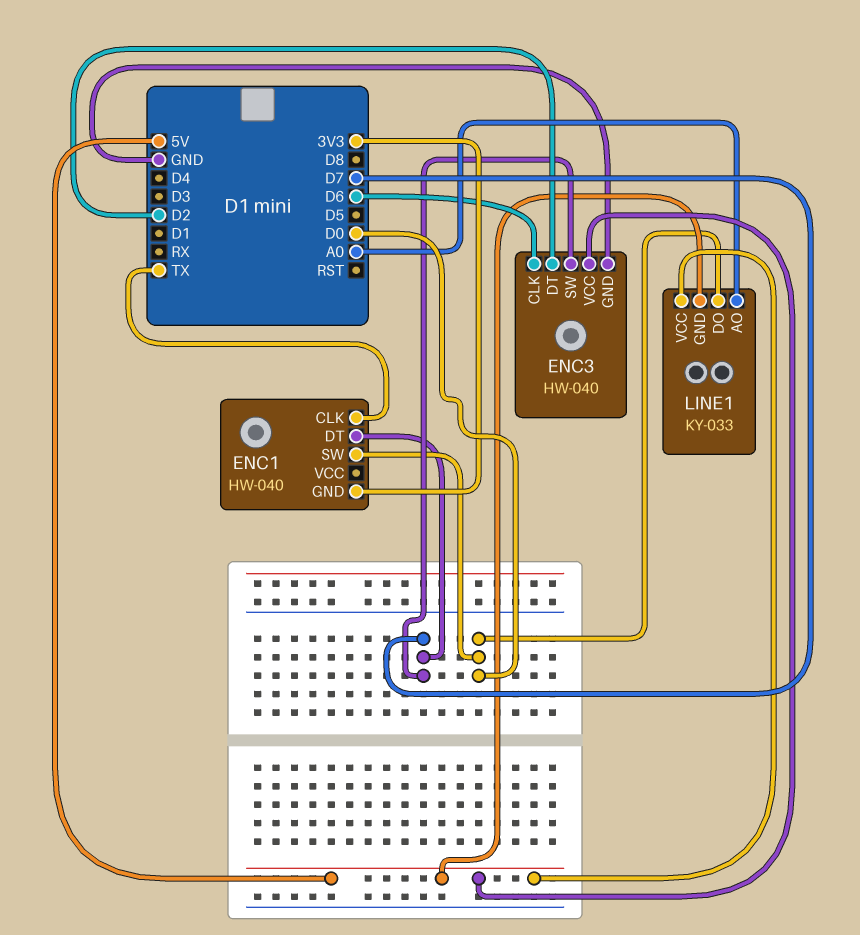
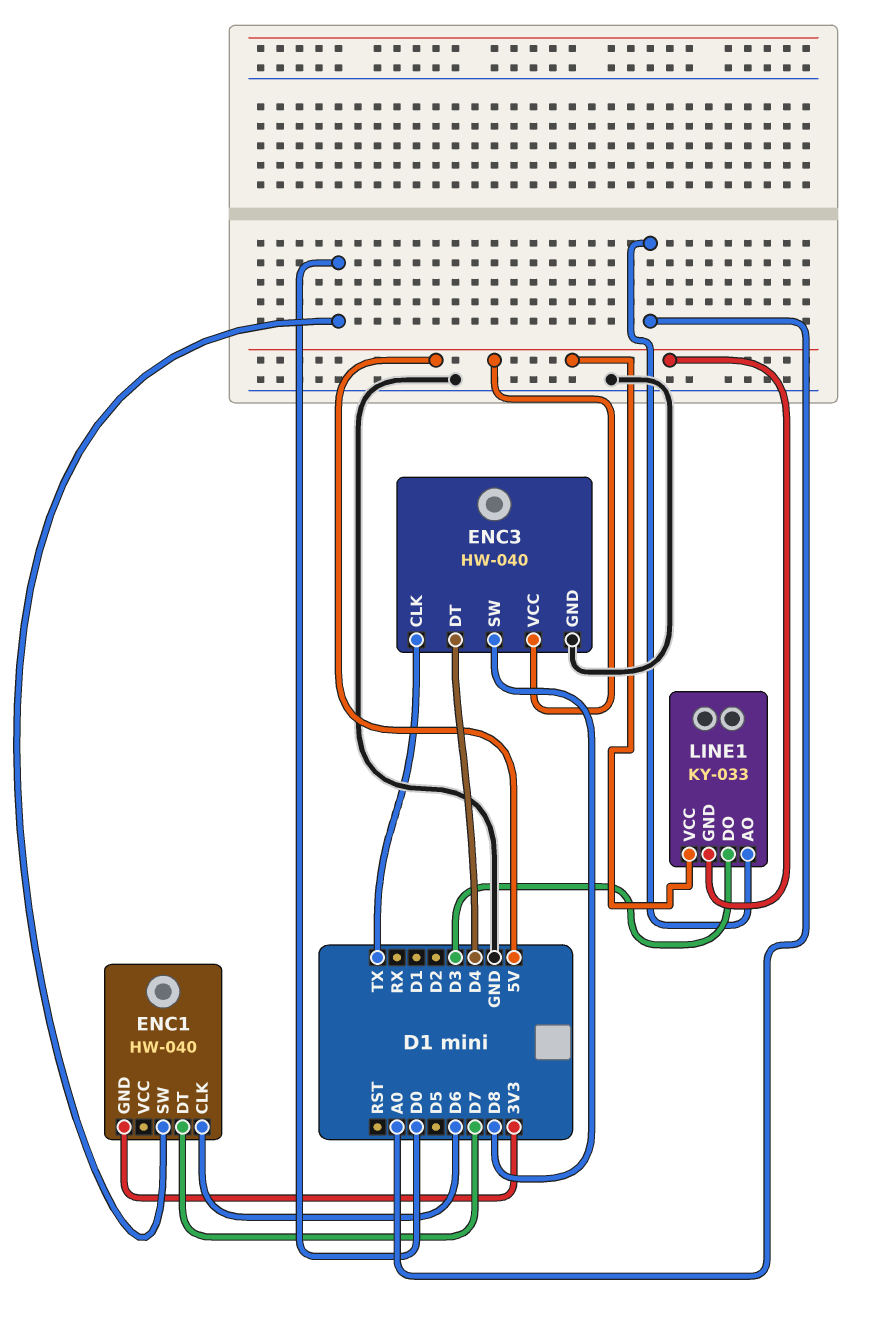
ENC1 pin CLK: TX -> D6
ENC3 pin CLK: D6 -> TX
ENC3 pin DT: D2 -> D4
ENC3 pin SW: D7 -> D8
LINE1 pin DO: D0 -> D3

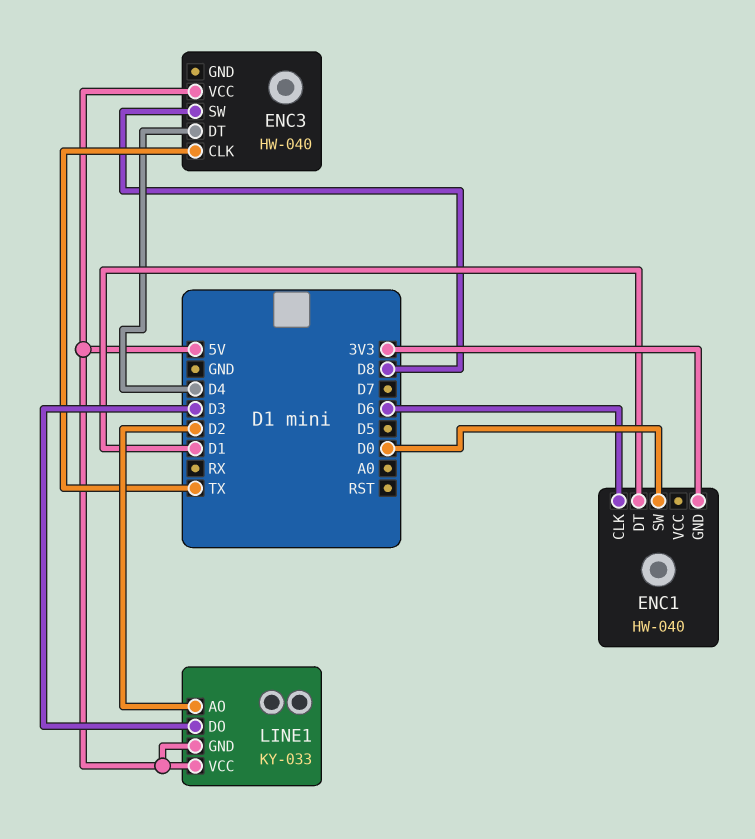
ENC1 pin DT: D7 -> D1
ENC3 pin GND: GND -> none
LINE1 pin AO: A0 -> D2

